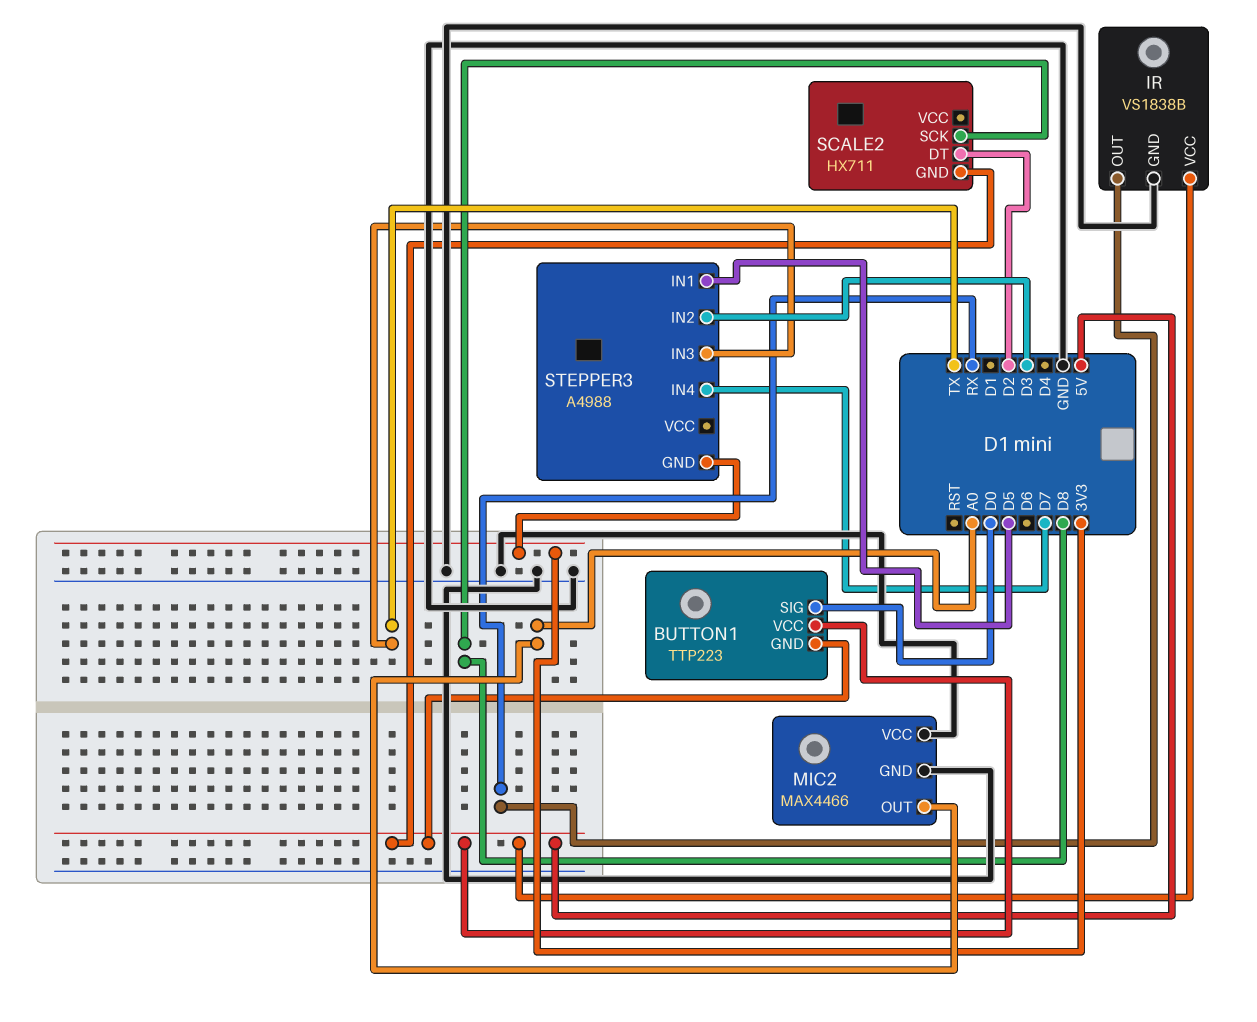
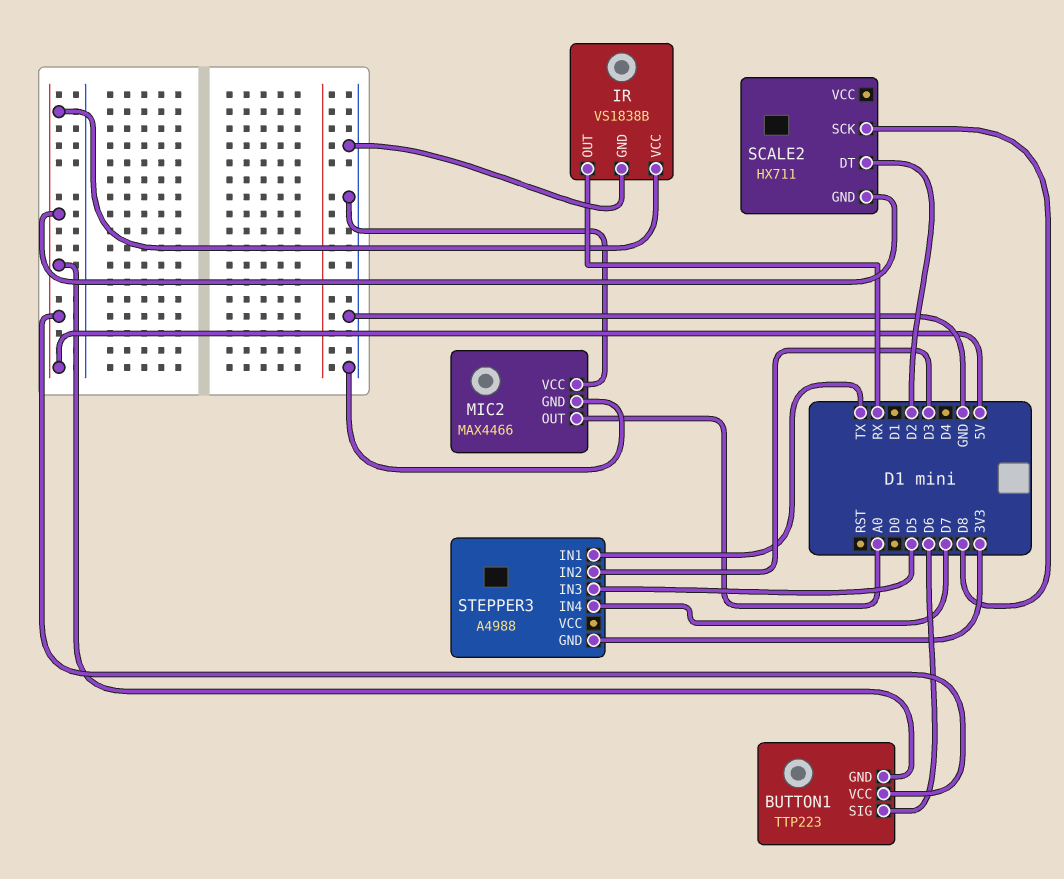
BUTTON1 pin SIG: D0 -> D6
STEPPER3 pin IN1: D5 -> TX
STEPPER3 pin IN3: TX -> D5

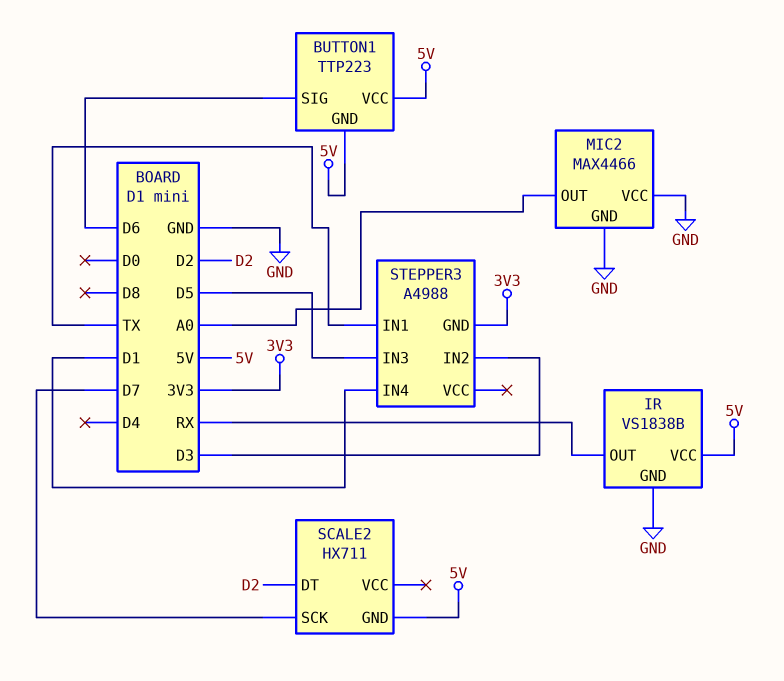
SCALE2 pin SCK: D8 -> D7
STEPPER3 pin IN4: D7 -> D1

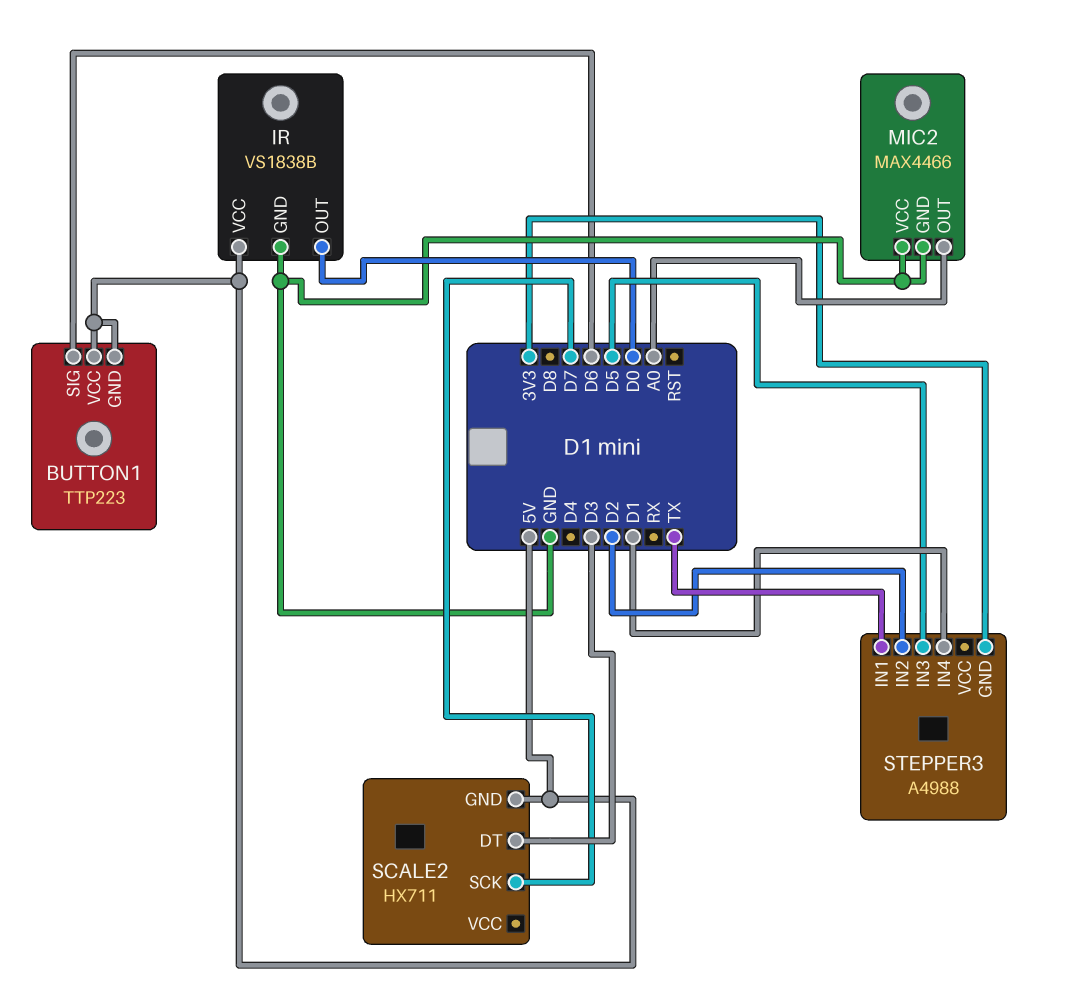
IR pin OUT: RX -> D0
SCALE2 pin DT: D2 -> D3
STEPPER3 pin IN2: D3 -> D2

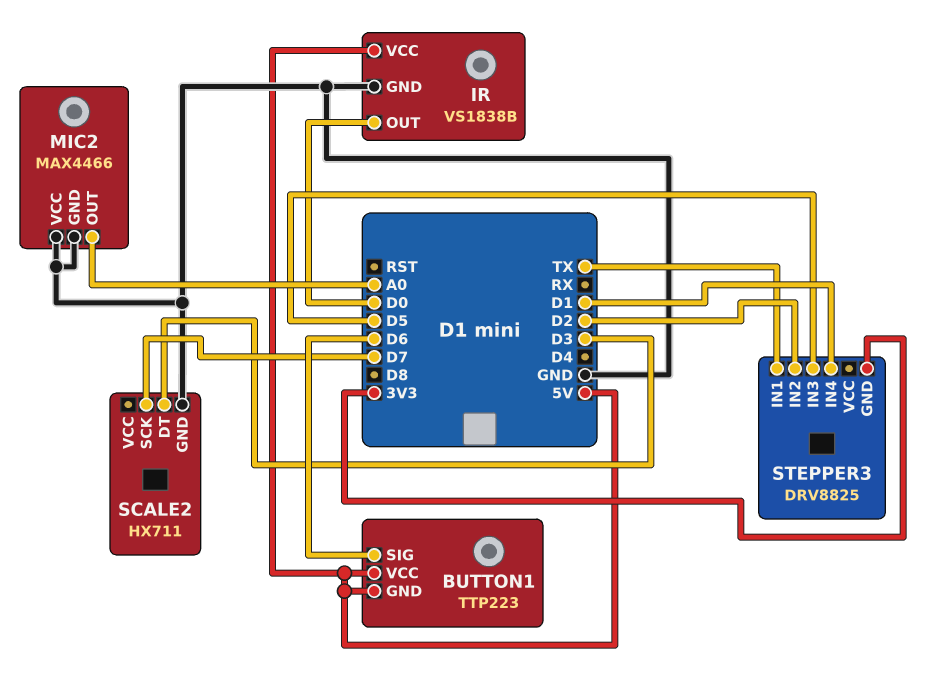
SCALE2 pin GND: 5V -> GND
STEPPER3: A4988 -> DRV8825

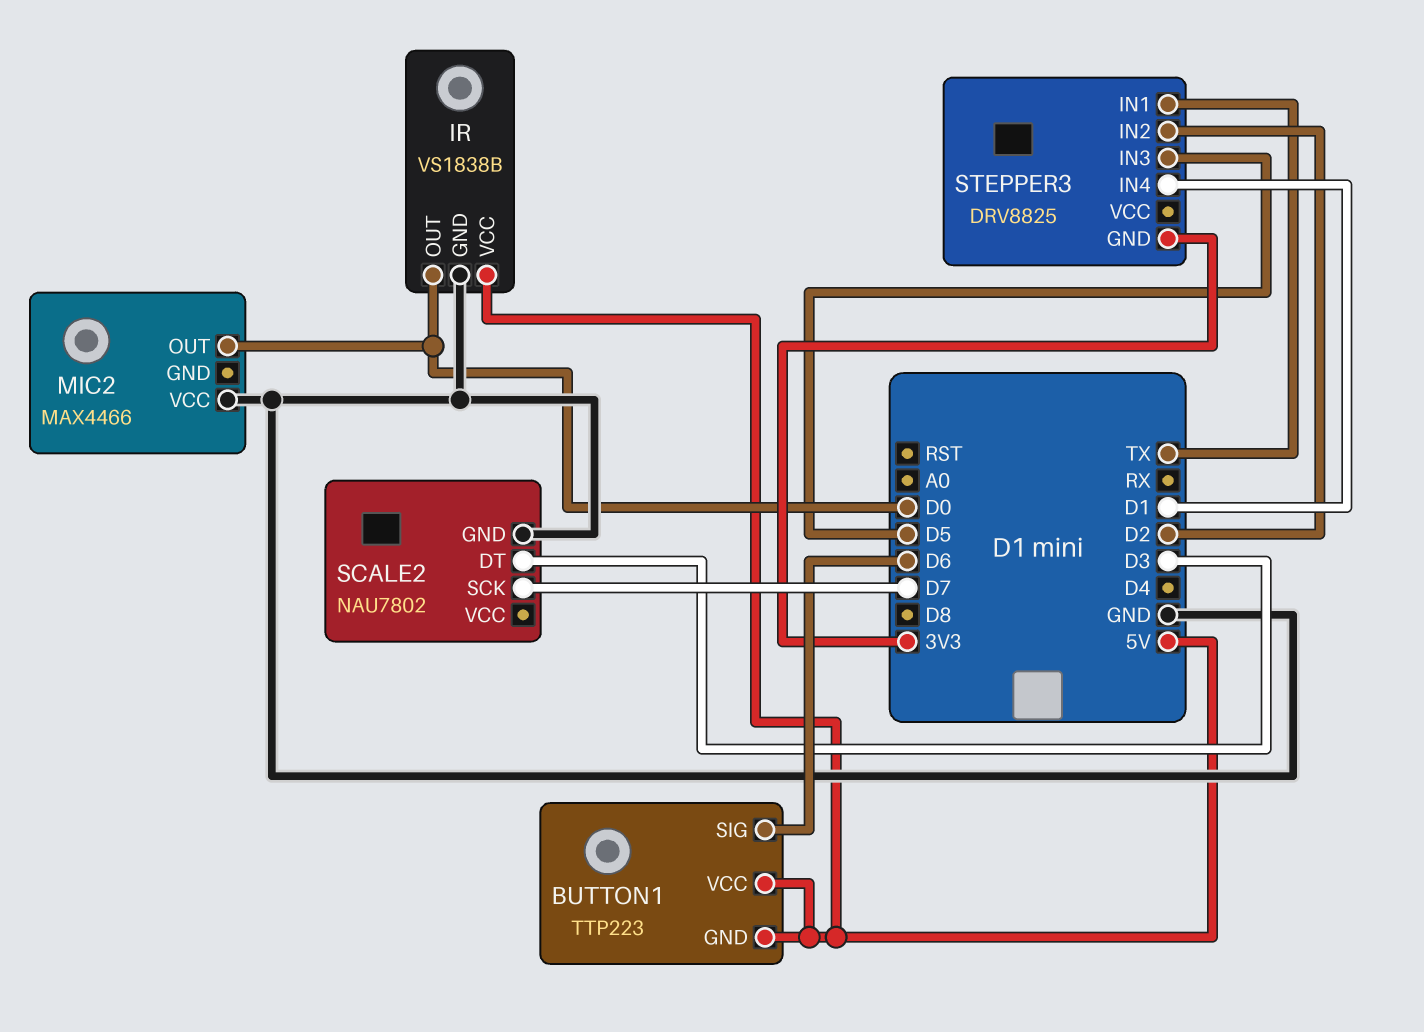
MIC2 pin GND: GND -> none
MIC2 pin OUT: A0 -> D0
SCALE2: HX711 -> NAU7802

